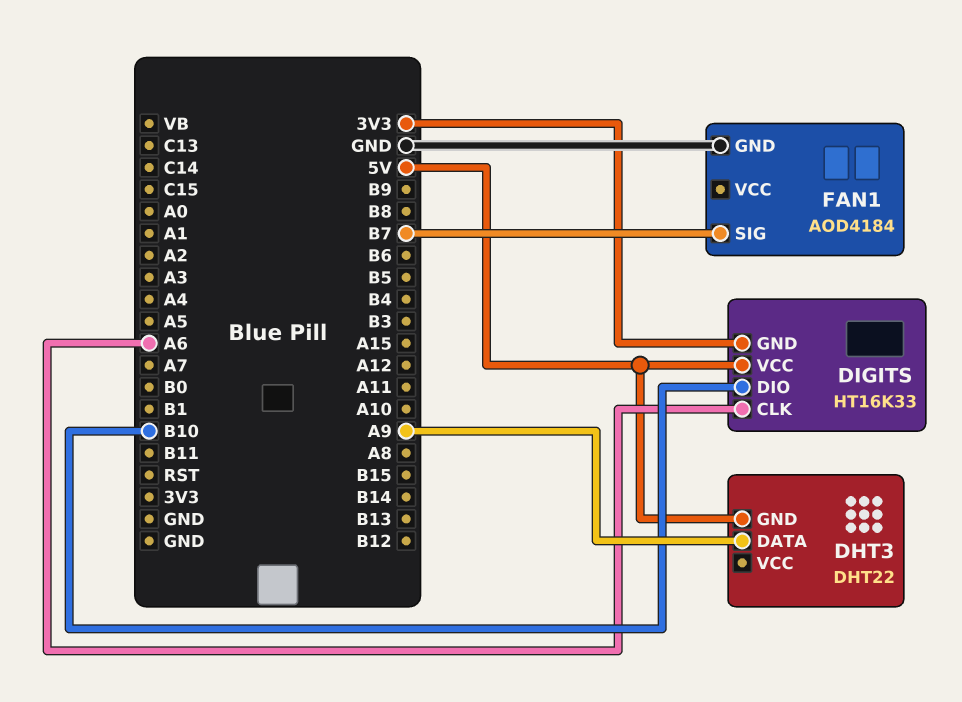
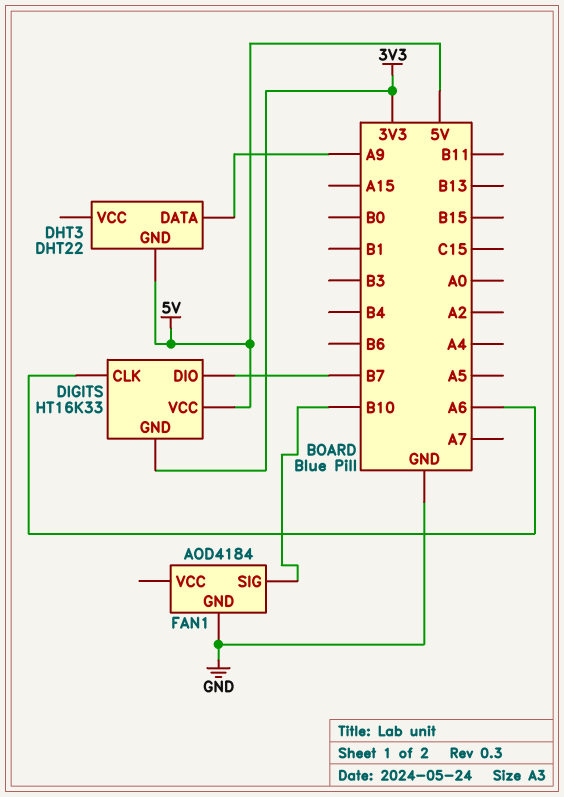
DIGITS pin DIO: B10 -> B7
FAN1 pin SIG: B7 -> B10

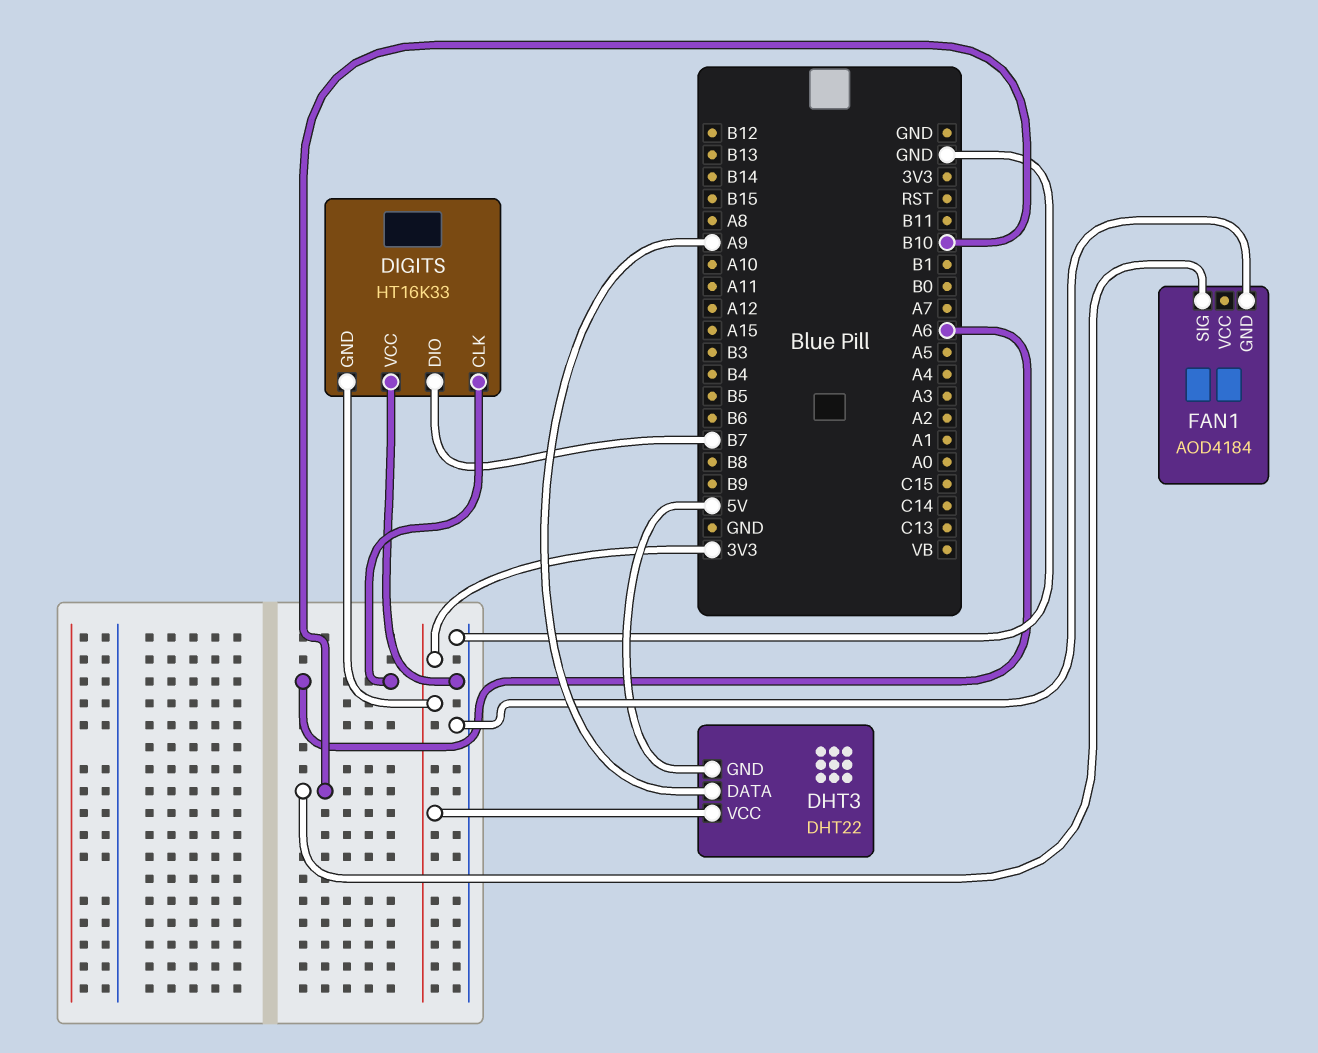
DHT3 pin VCC: none -> 3V3
DIGITS pin VCC: 5V -> GND

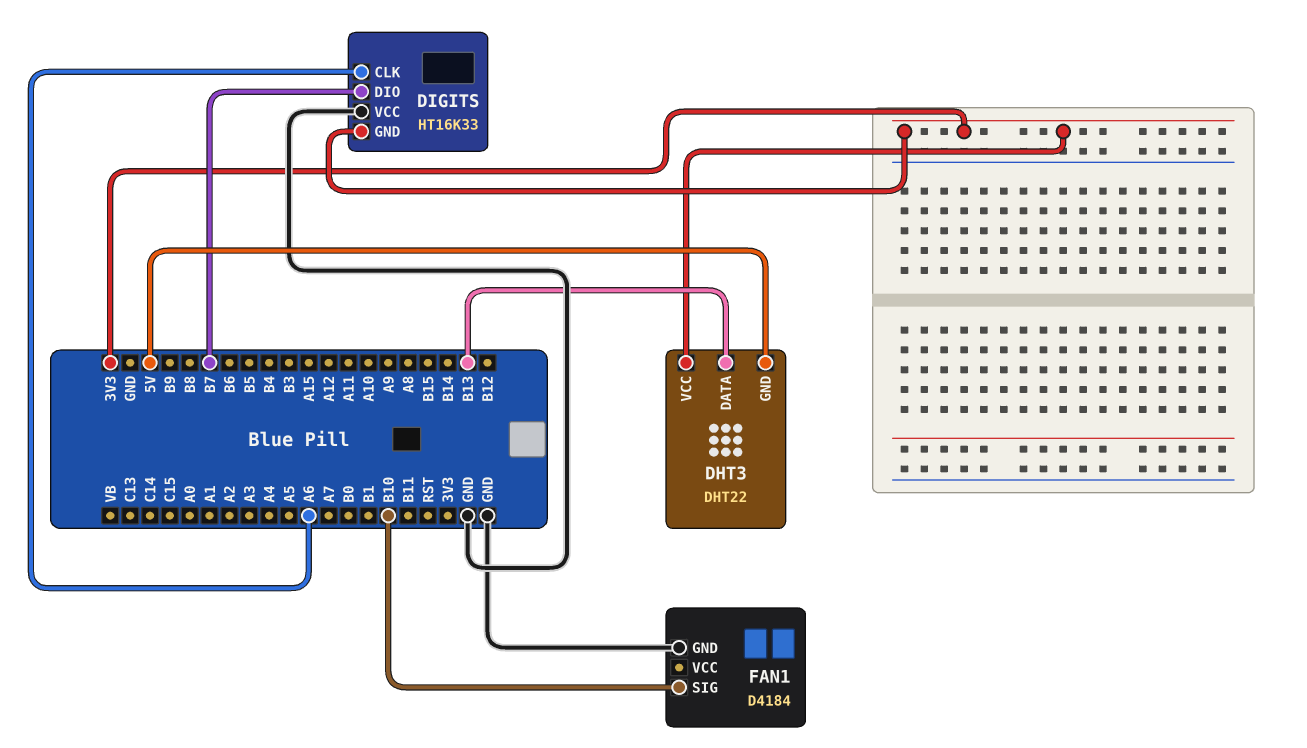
DHT3 pin DATA: A9 -> B13
FAN1: AOD4184 -> D4184

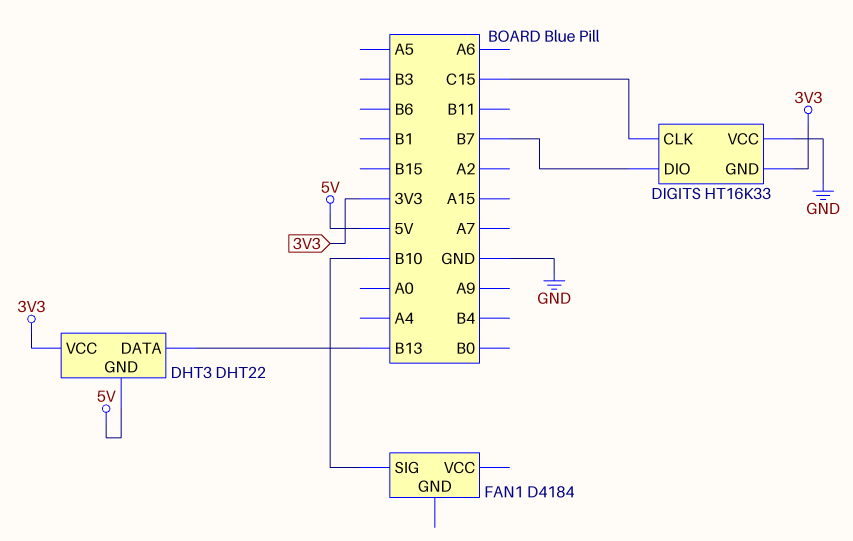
DIGITS pin CLK: A6 -> C15
FAN1 pin GND: GND -> none

